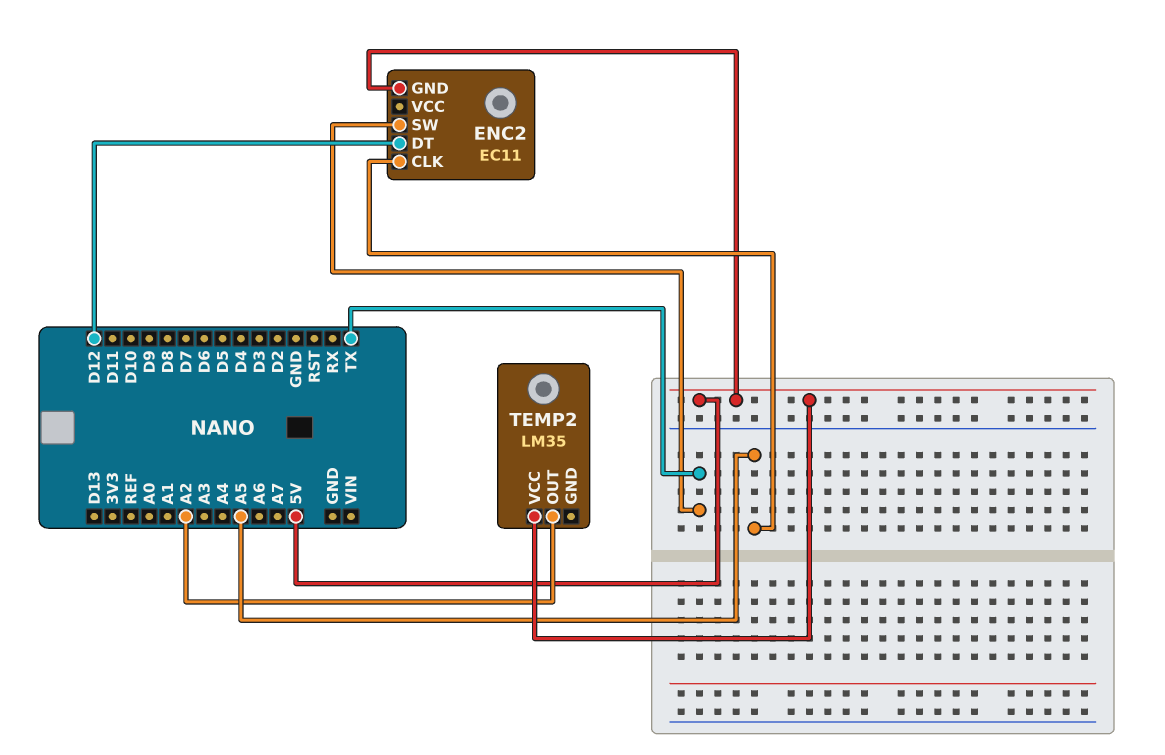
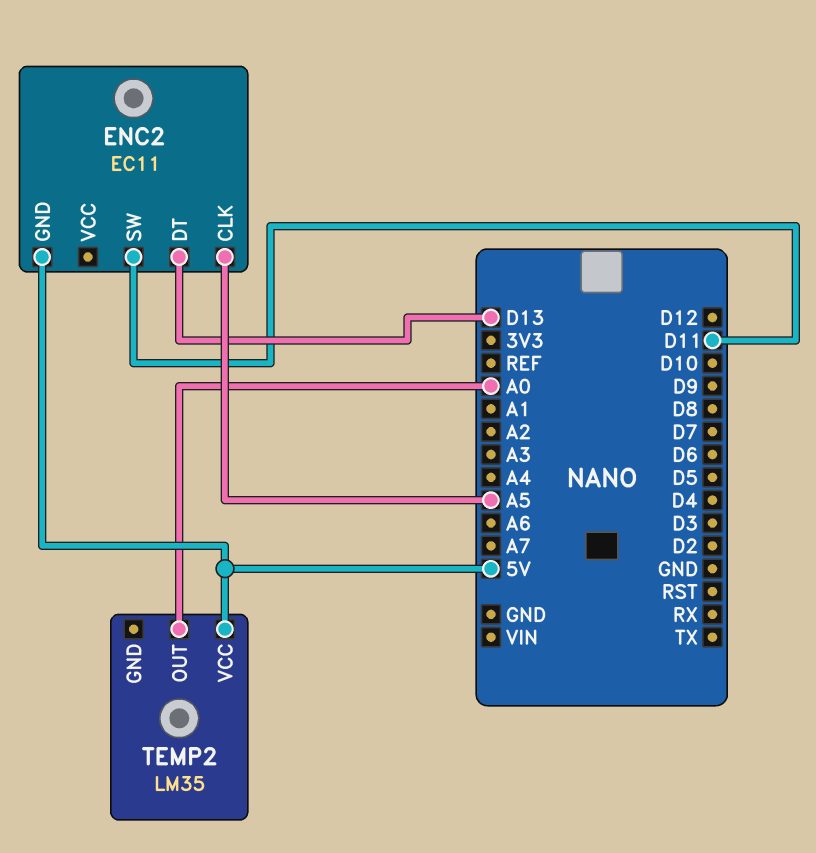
ENC2 pin DT: D12 -> D13
ENC2 pin SW: TX -> D11
TEMP2 pin OUT: A2 -> A0

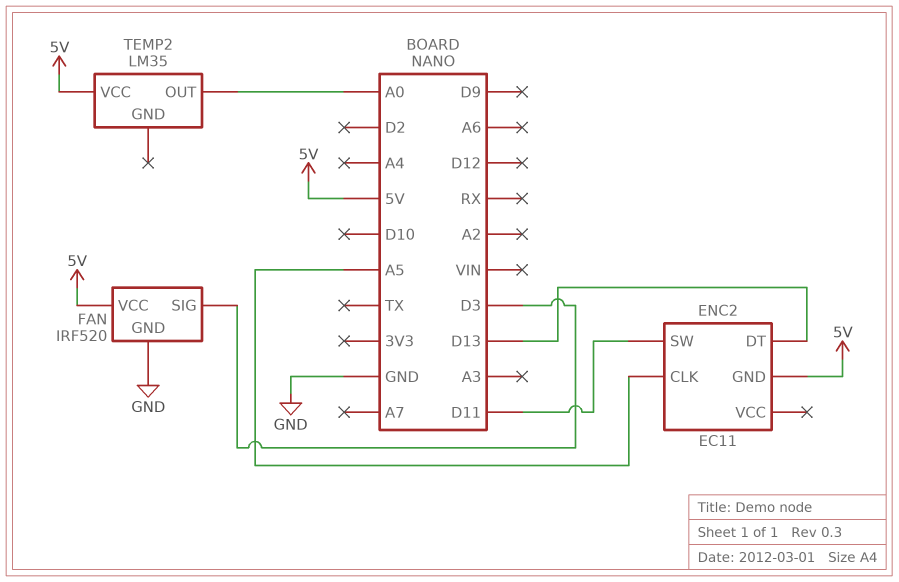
FAN: none -> IRF520
FAN pin GND: none -> GND
FAN pin SIG: none -> D3
FAN pin VCC: none -> 5V

